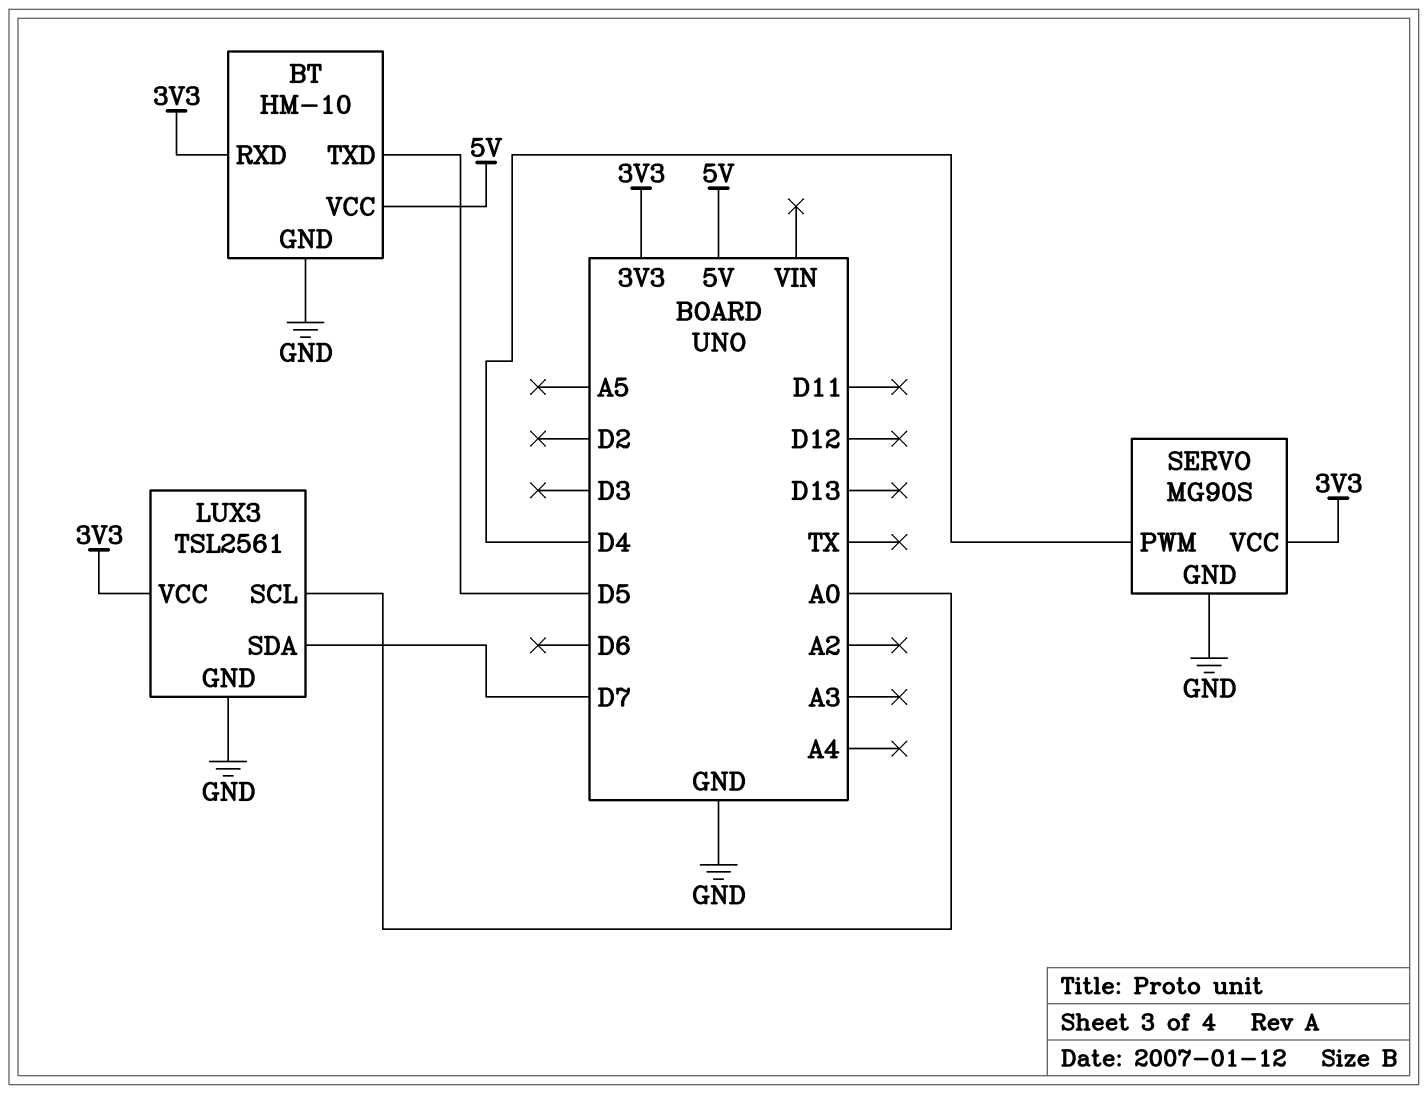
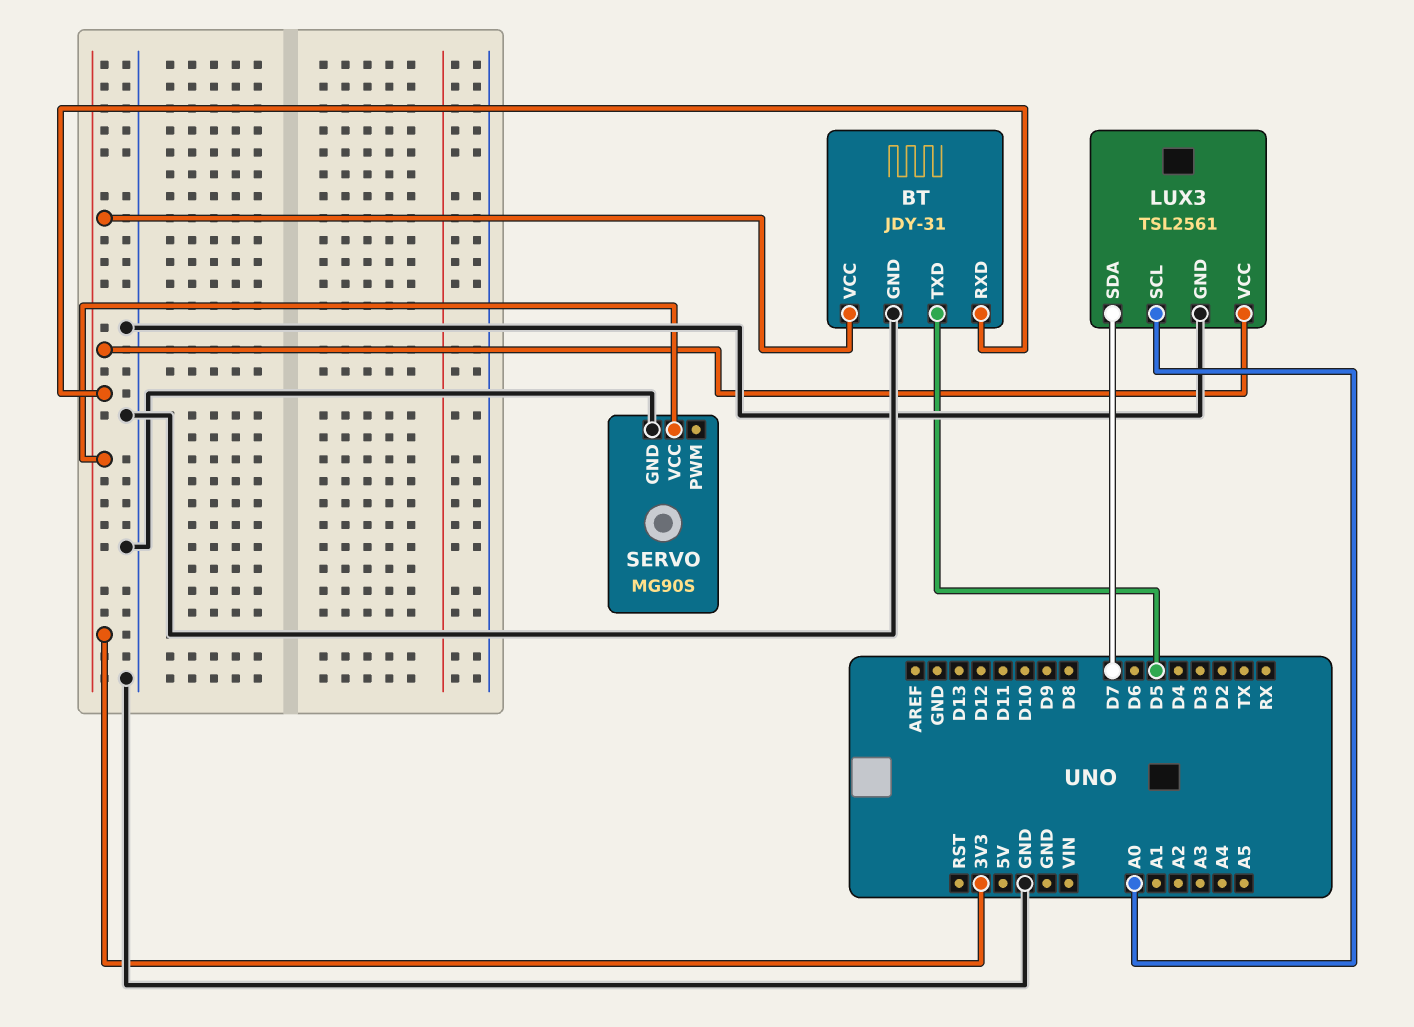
BT: HM-10 -> JDY-31
BT pin VCC: 5V -> 3V3
SERVO pin PWM: D4 -> none

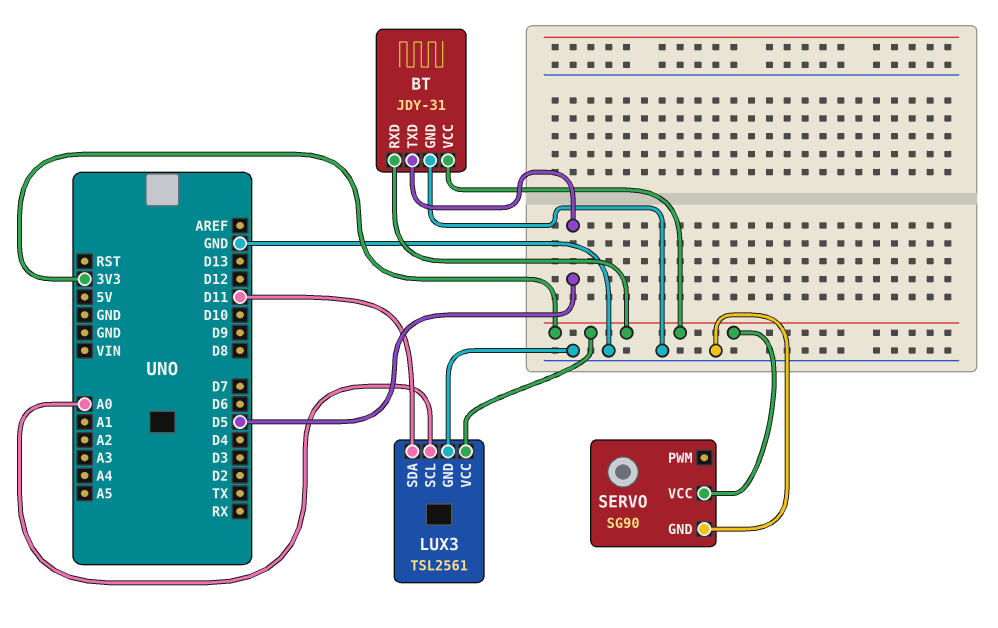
LUX3 pin SDA: D7 -> D11
SERVO: MG90S -> SG90

